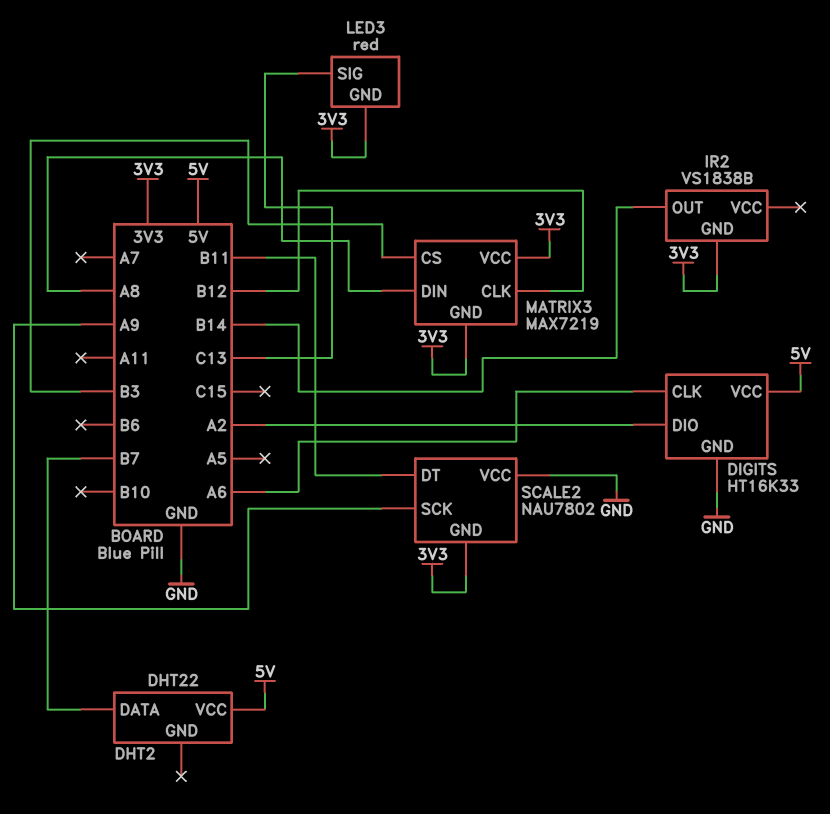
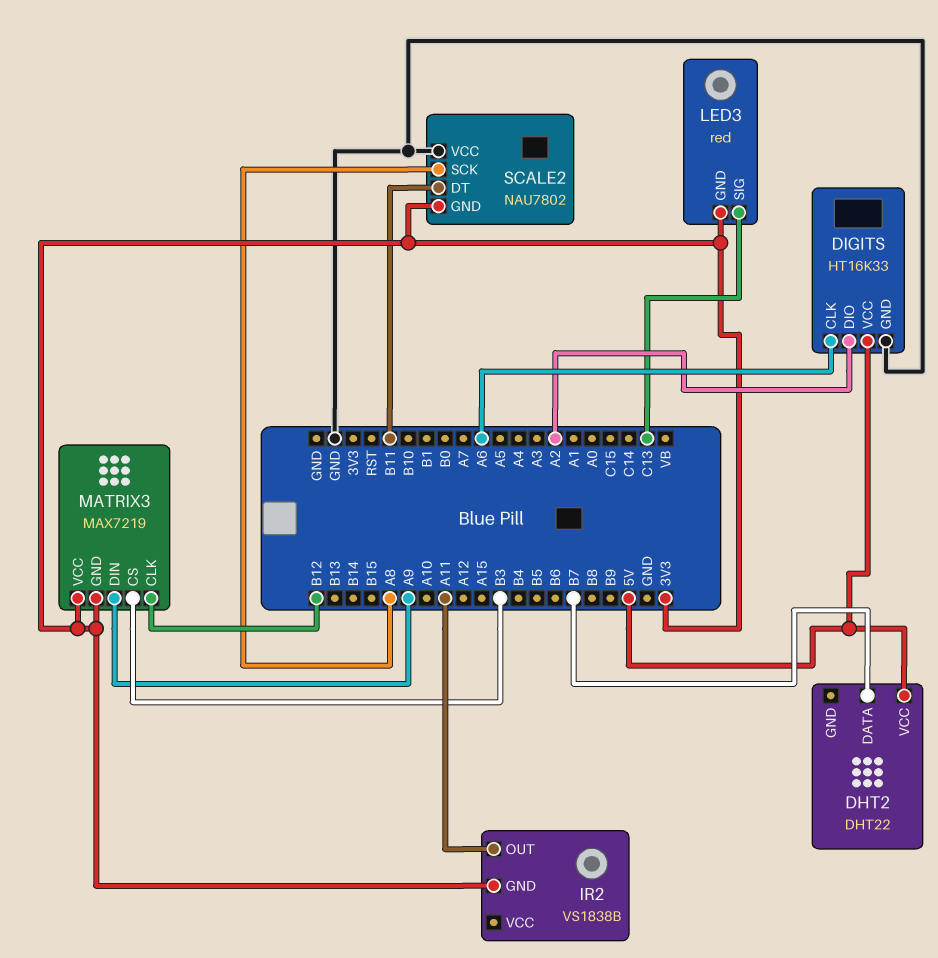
IR2 pin OUT: B14 -> A11
MATRIX3 pin DIN: A8 -> A9
SCALE2 pin SCK: A9 -> A8

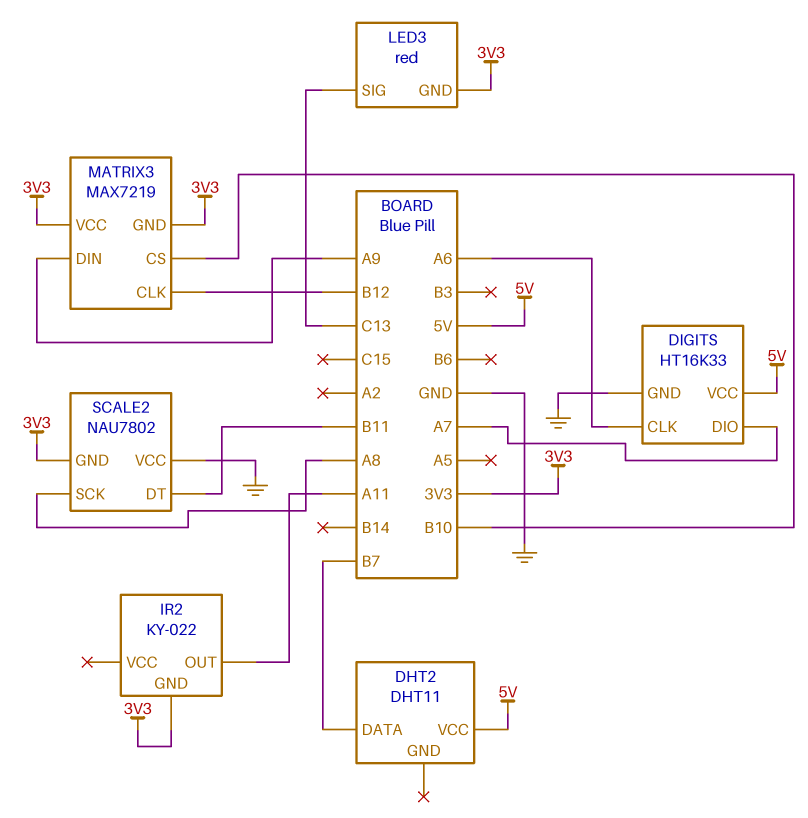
DHT2: DHT22 -> DHT11
DIGITS pin DIO: A2 -> A7
IR2: VS1838B -> KY-022
MATRIX3 pin CS: B3 -> B10

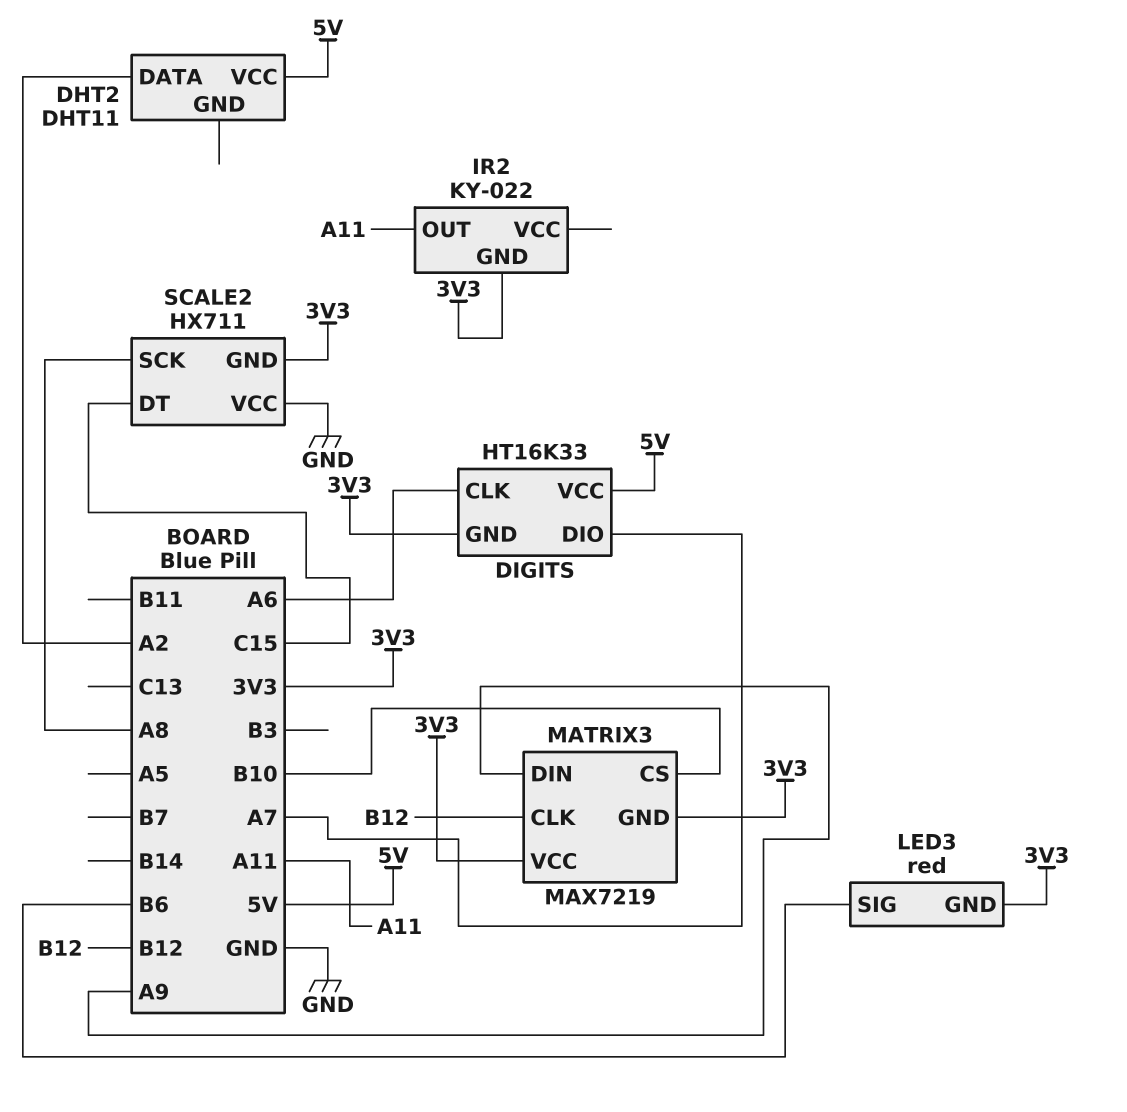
DHT2 pin DATA: B7 -> A2
DIGITS pin GND: GND -> 3V3
LED3 pin SIG: C13 -> B6
SCALE2: NAU7802 -> HX711
SCALE2 pin DT: B11 -> C15

